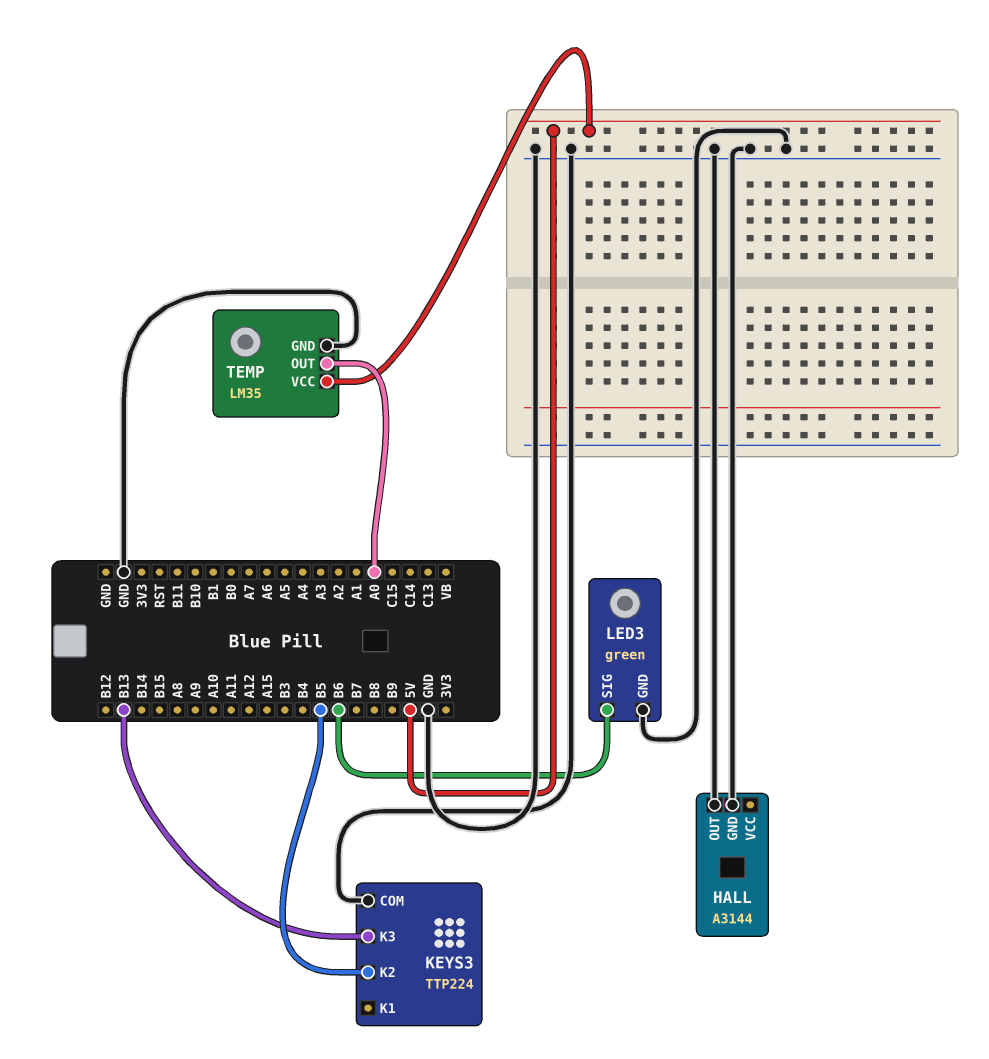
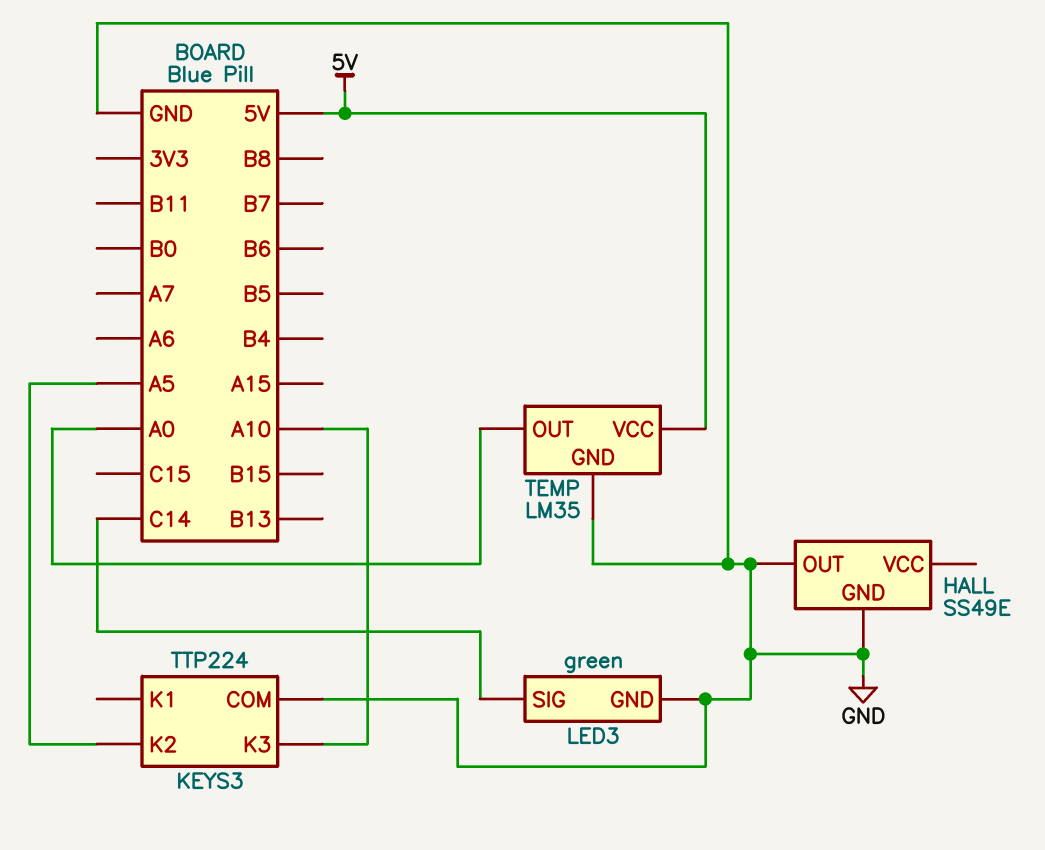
HALL: A3144 -> SS49E
KEYS3 pin K2: B5 -> A5
KEYS3 pin K3: B13 -> A10
LED3 pin SIG: B6 -> C14

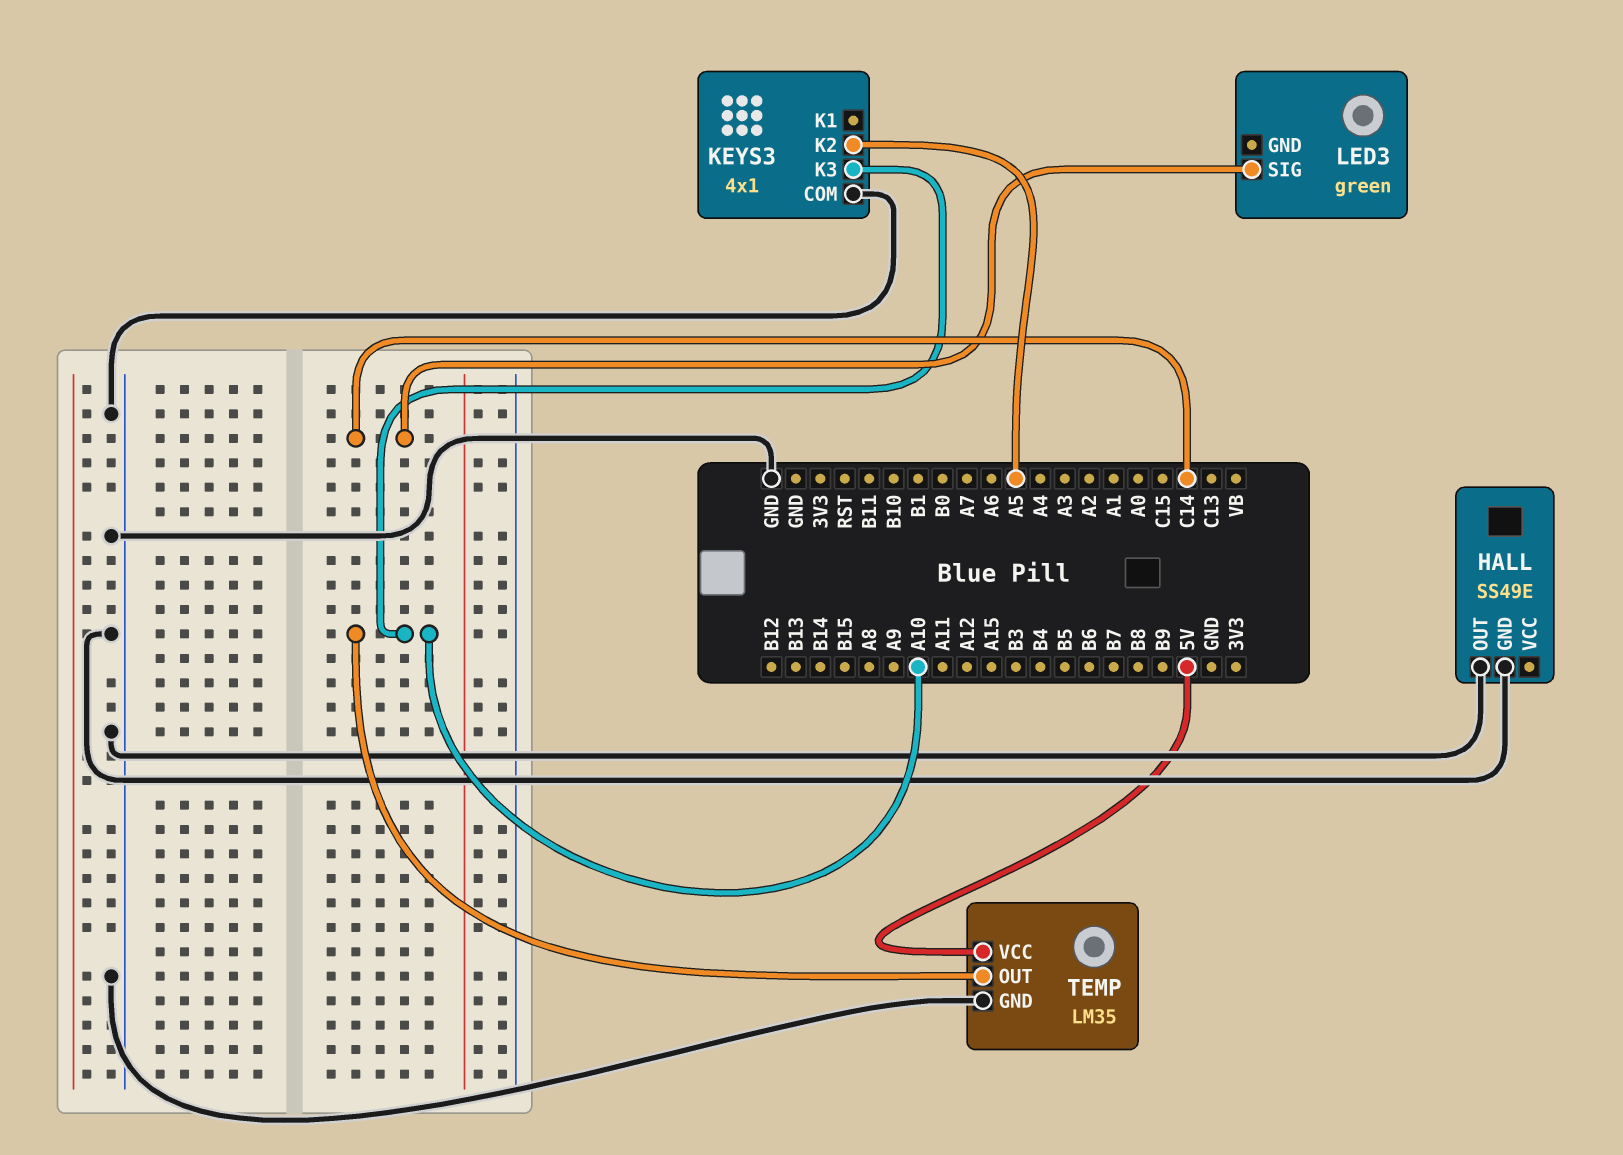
KEYS3: TTP224 -> 4x1
LED3 pin GND: GND -> none
TEMP pin OUT: A0 -> A10

